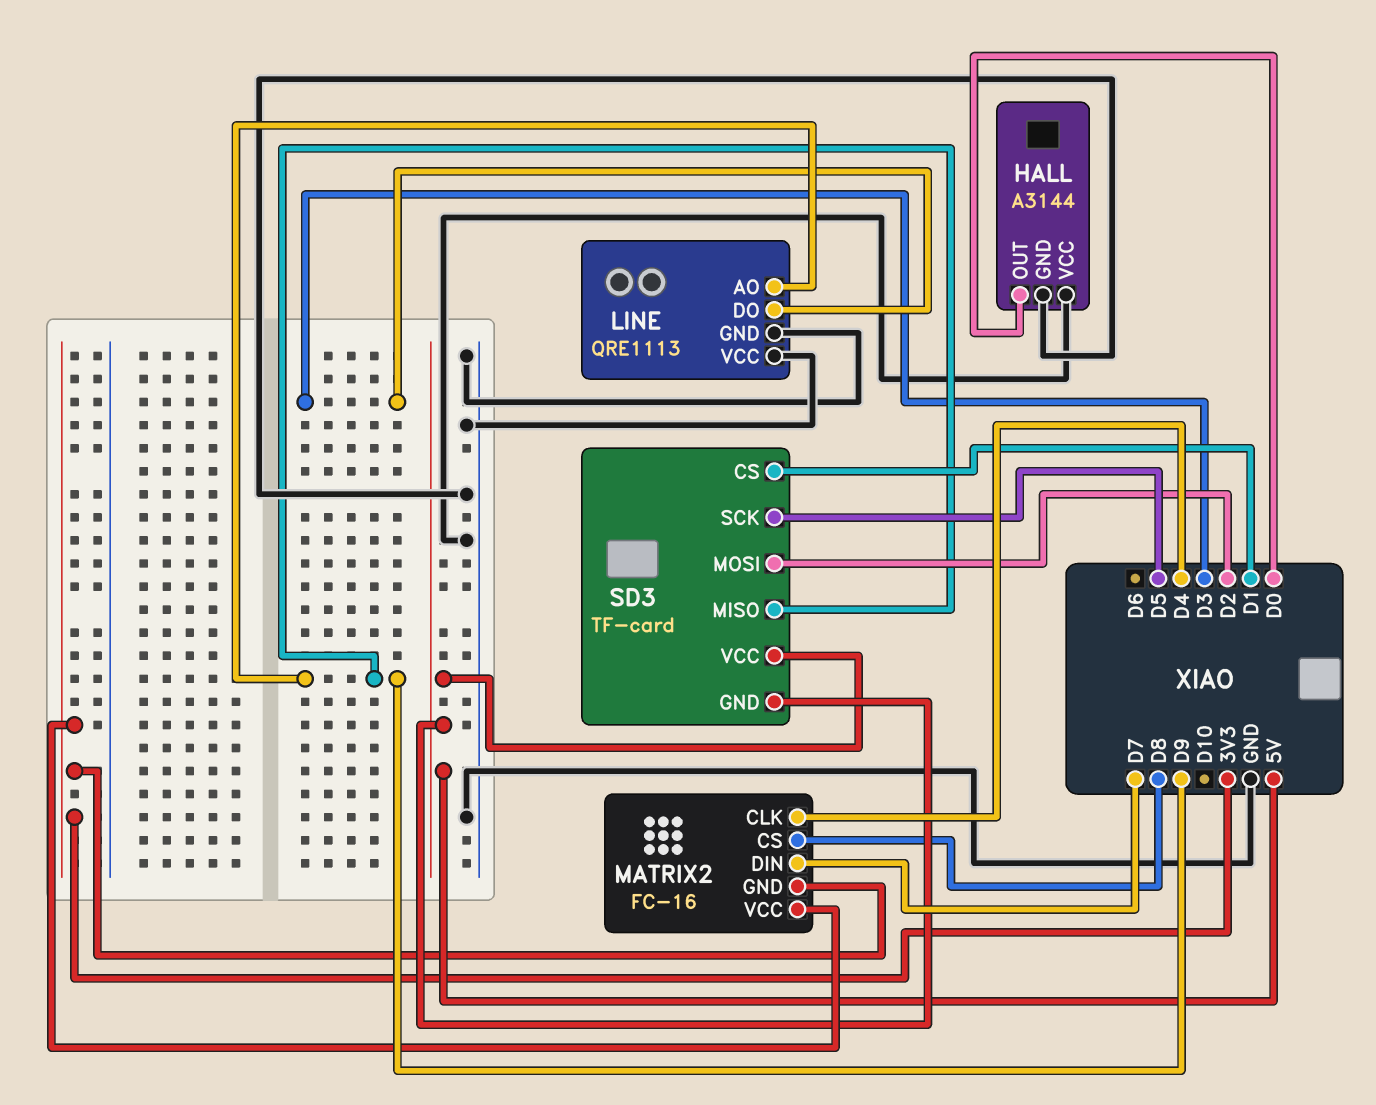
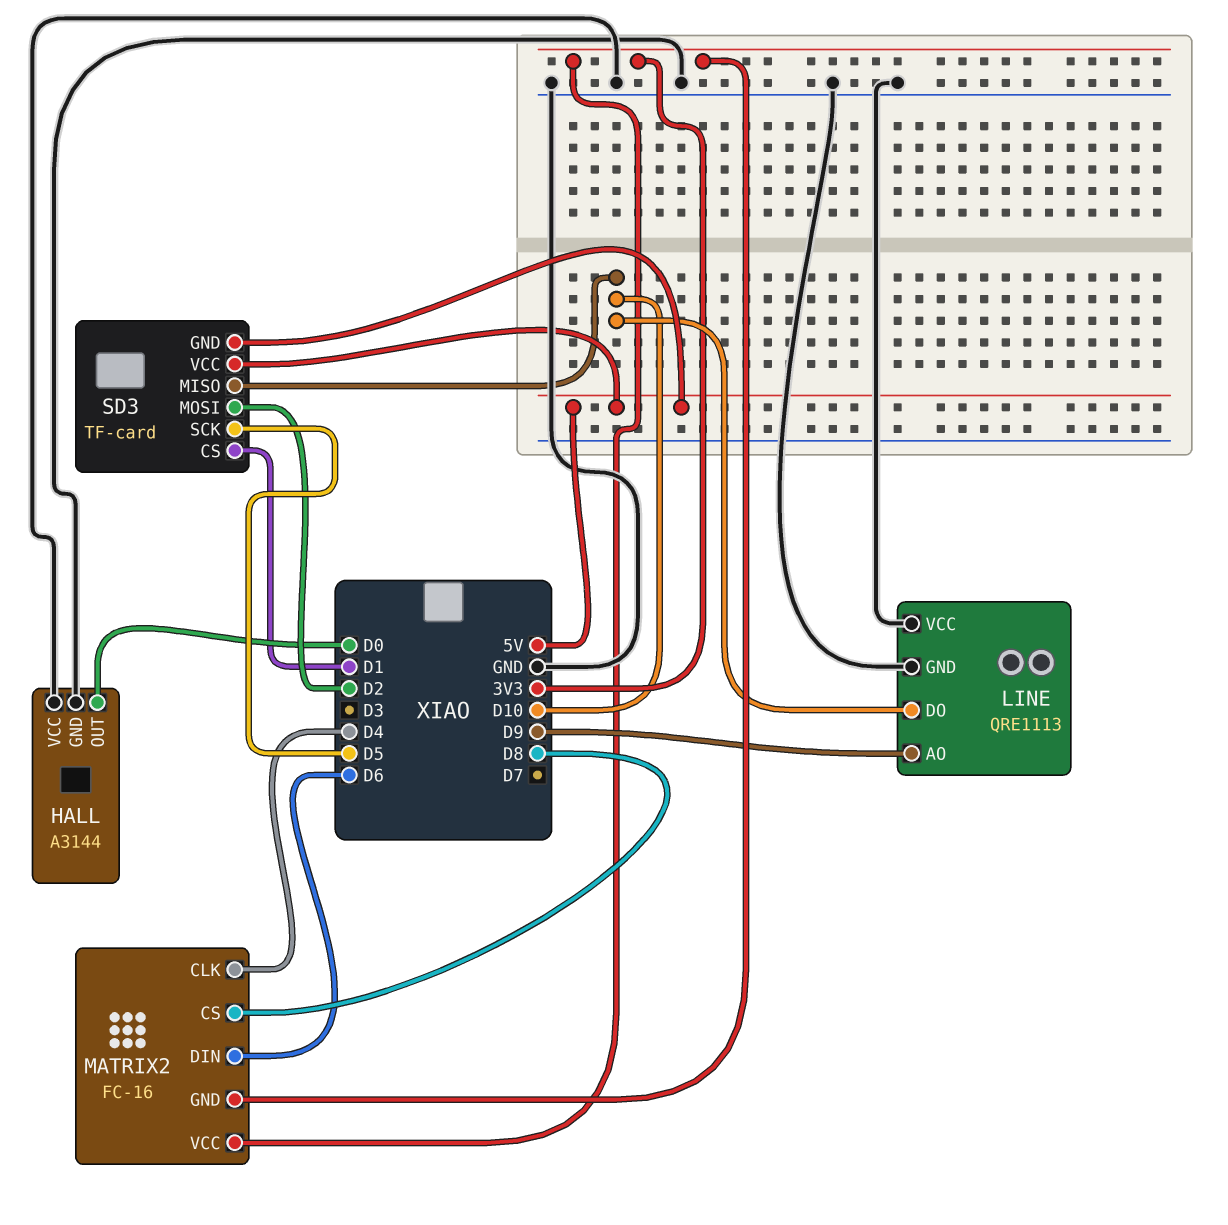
LINE pin DO: D3 -> D10
MATRIX2 pin DIN: D7 -> D6
SD3 pin MISO: D9 -> D10

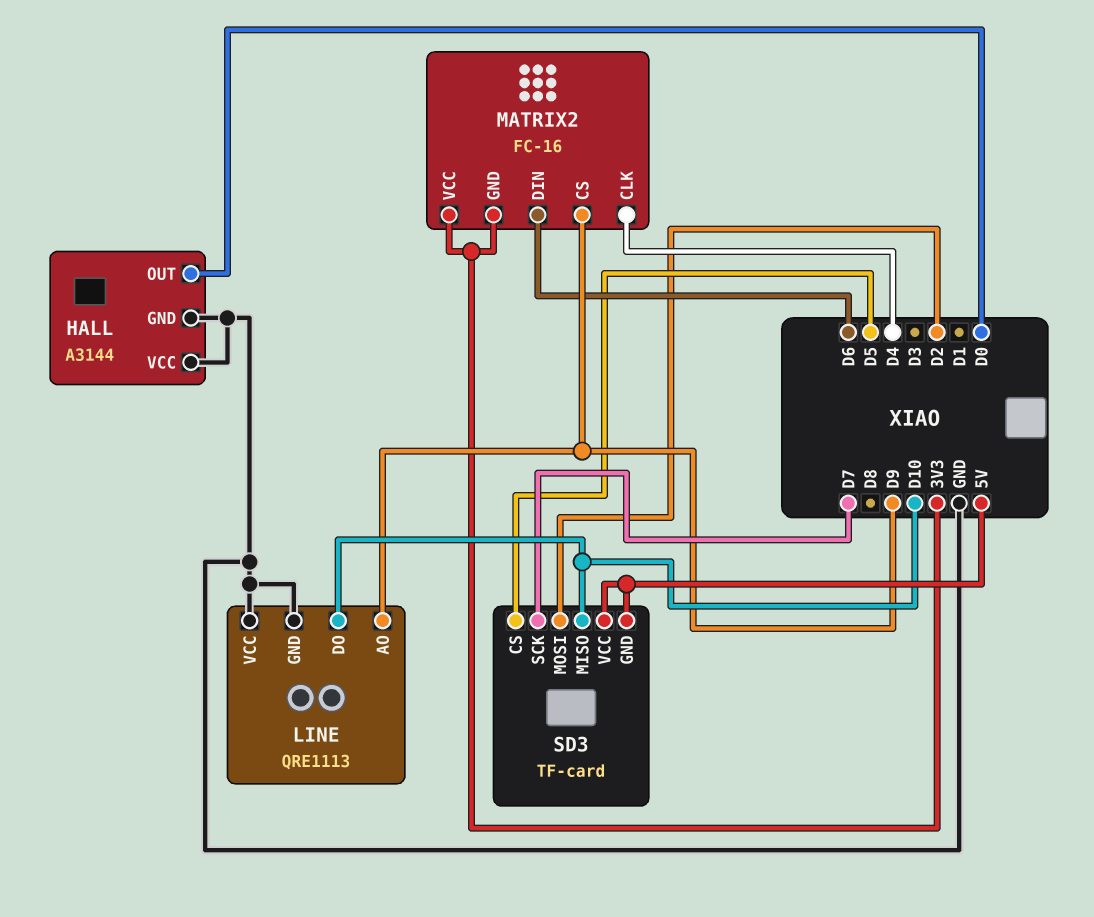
MATRIX2 pin CS: D8 -> D9
SD3 pin CS: D1 -> D5
SD3 pin SCK: D5 -> D7

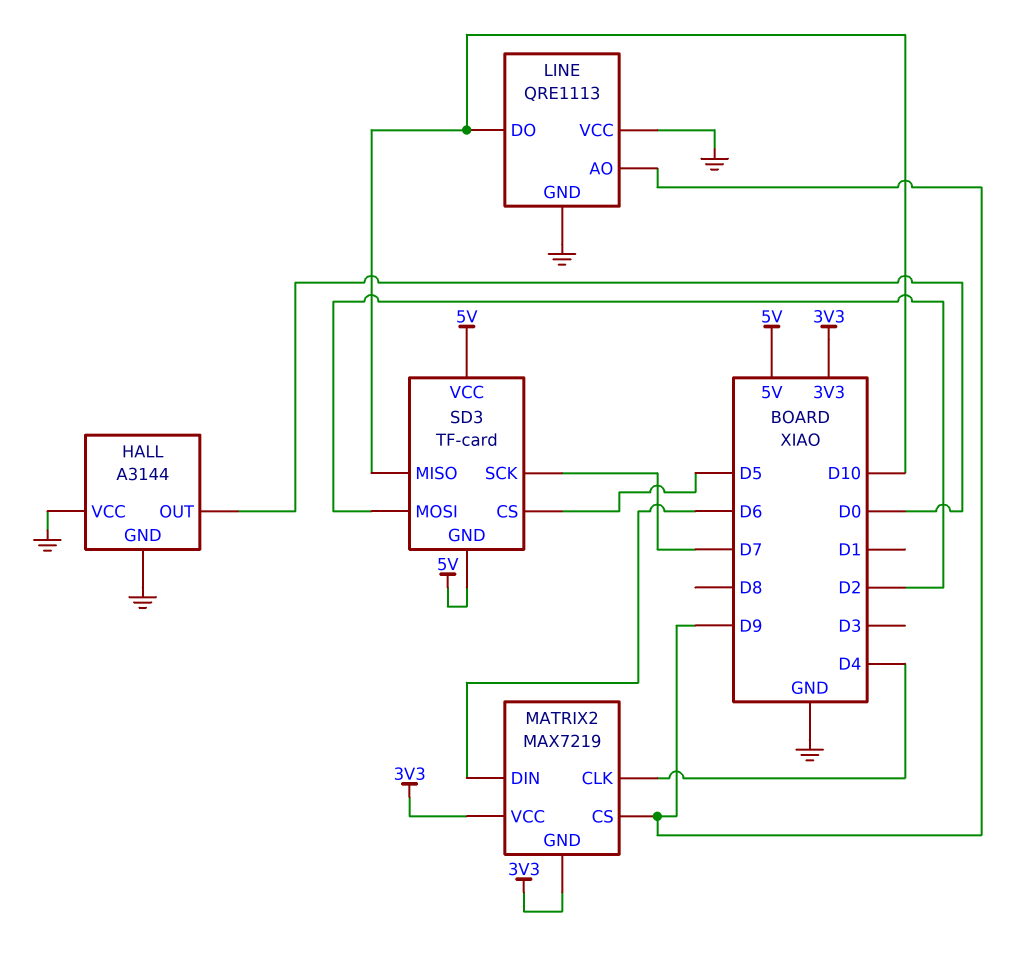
MATRIX2: FC-16 -> MAX7219

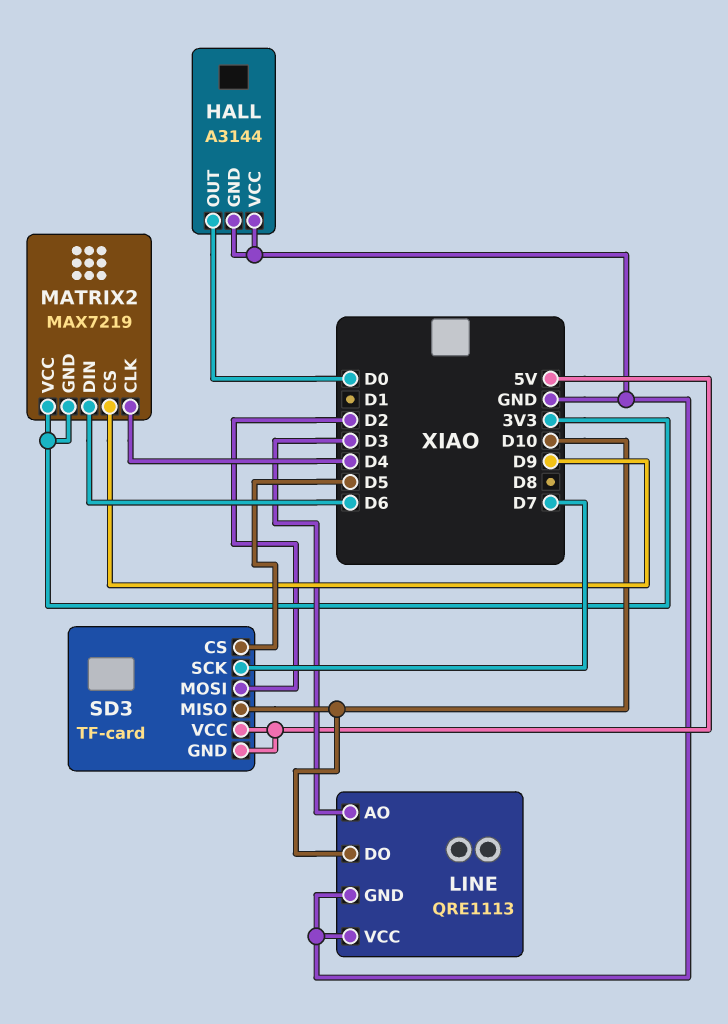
LINE pin AO: D9 -> D3

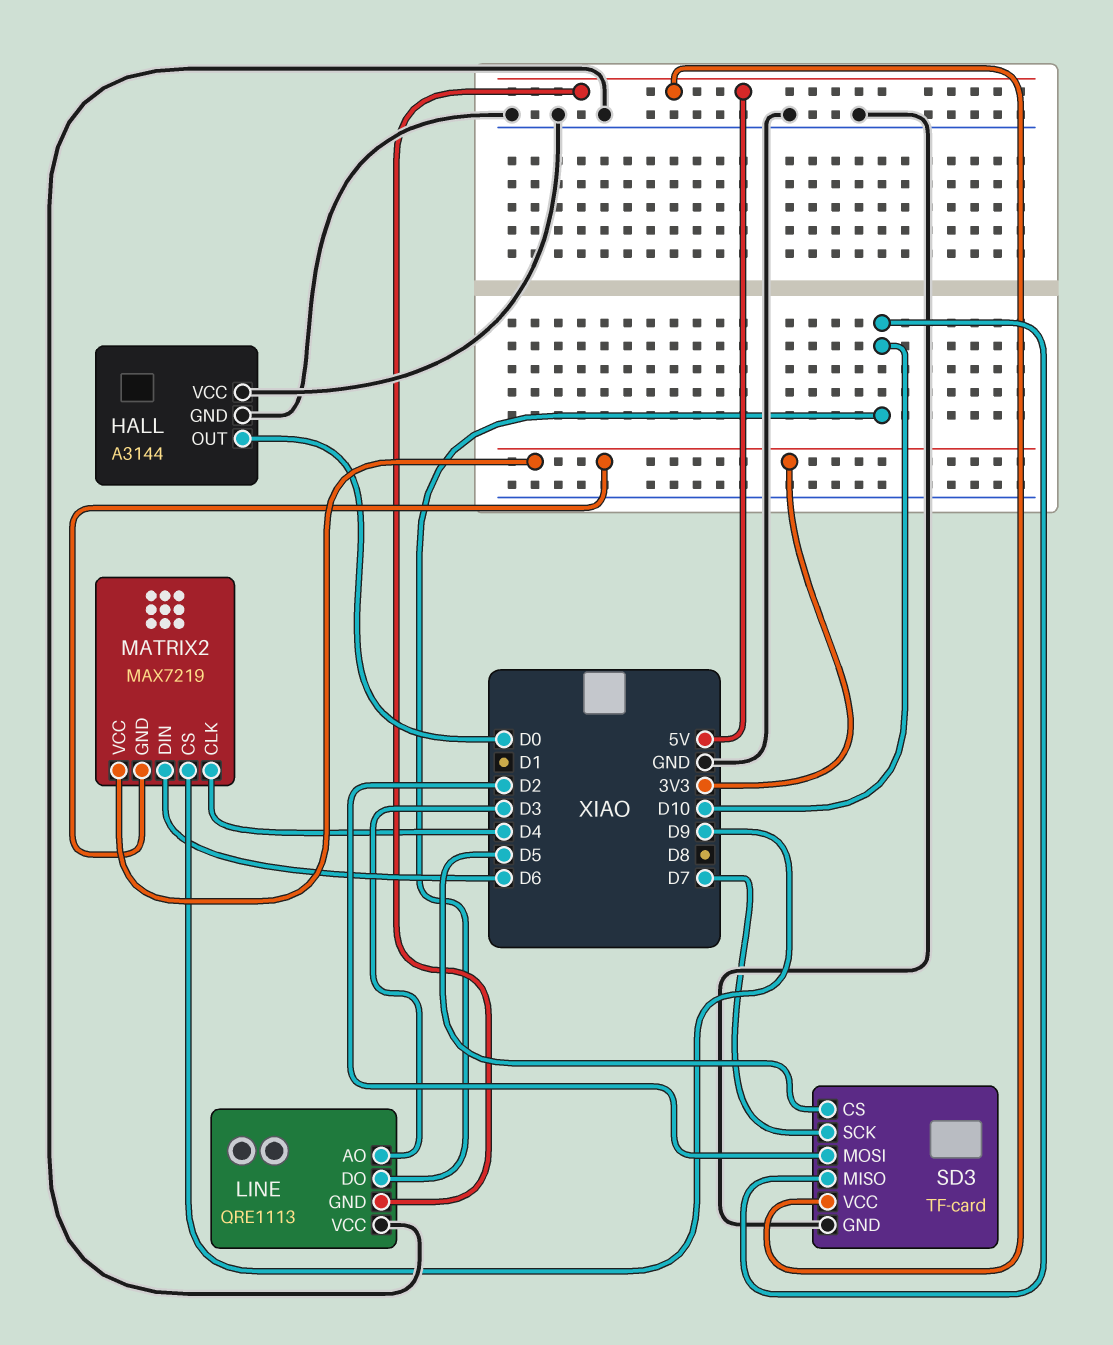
LINE pin GND: GND -> 5V
SD3 pin GND: 5V -> GND

